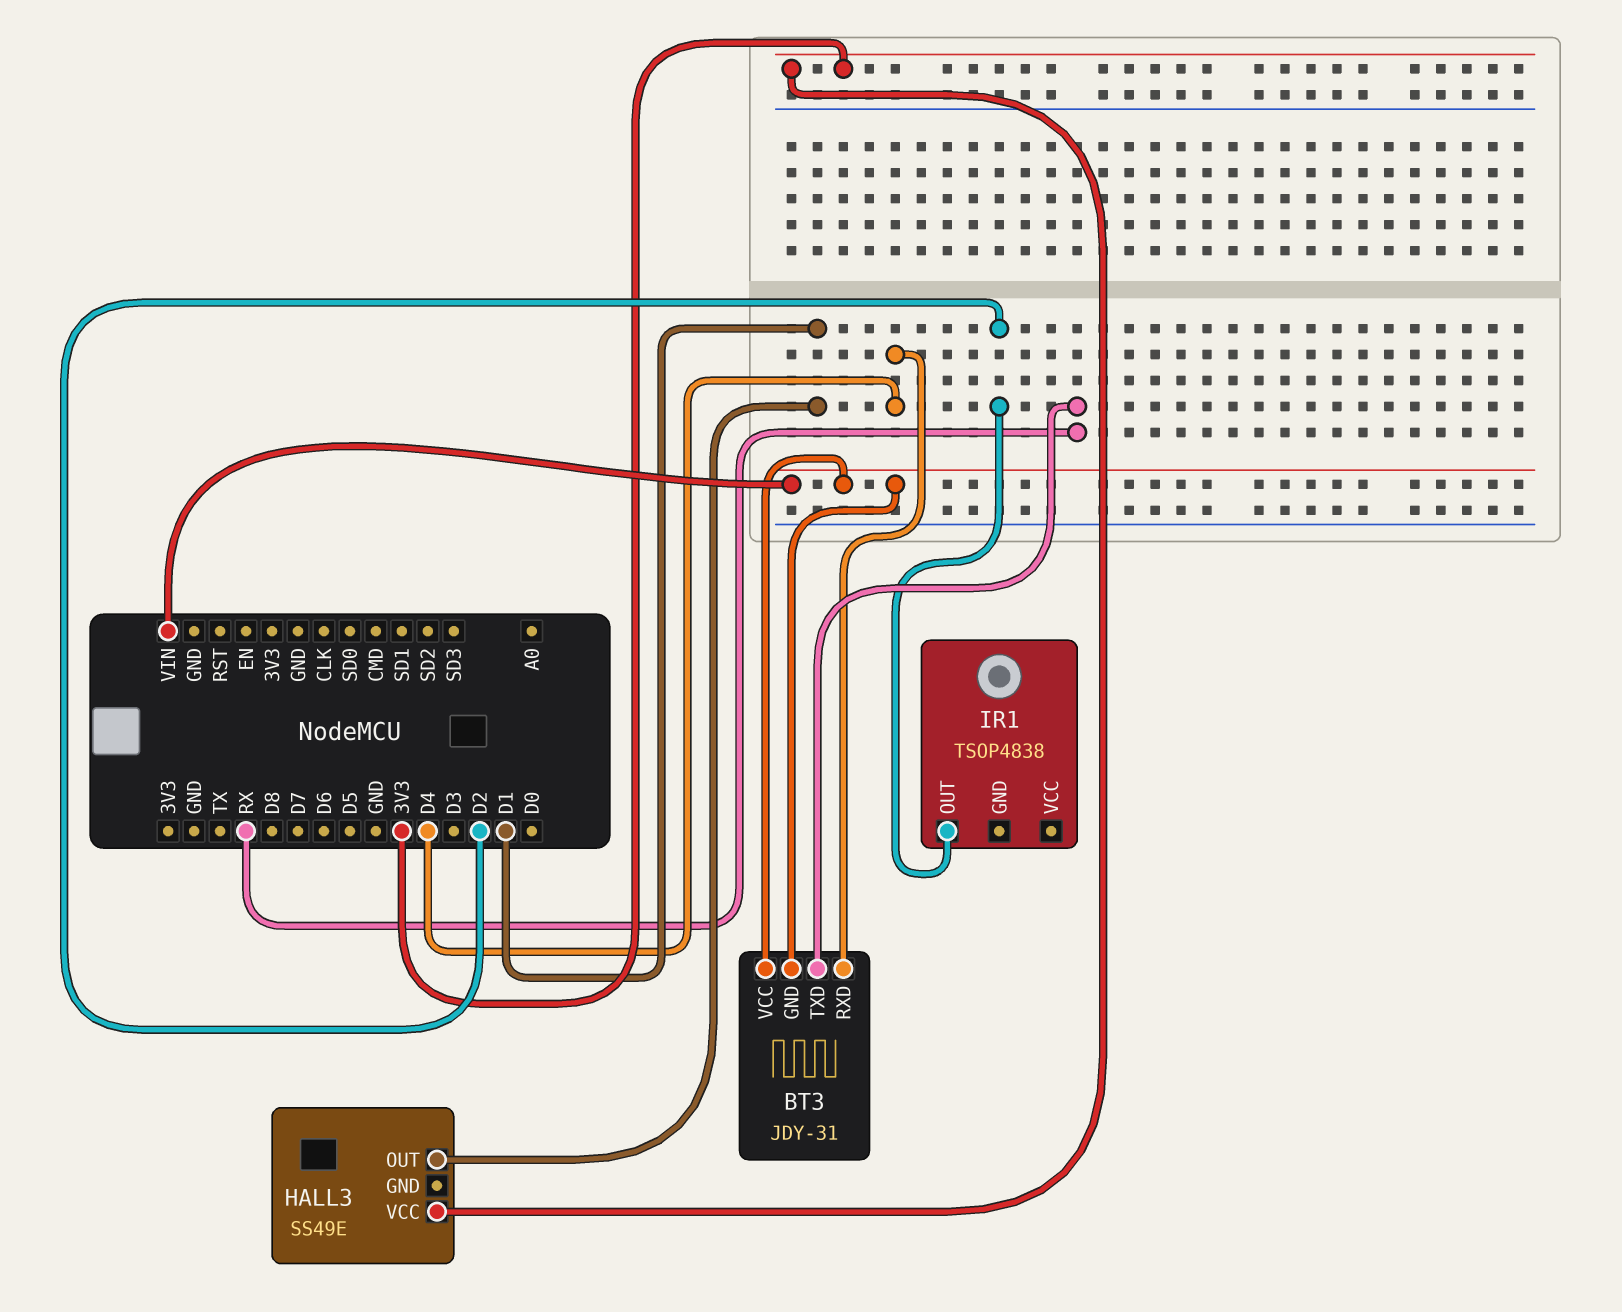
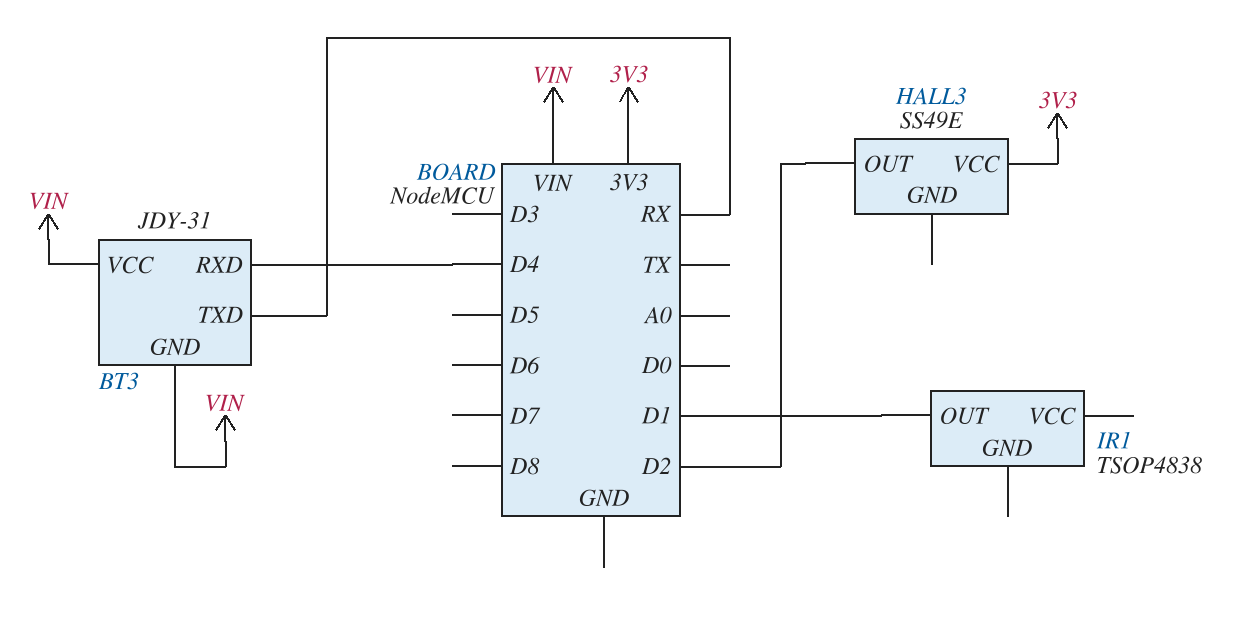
HALL3 pin OUT: D1 -> D2
IR1 pin OUT: D2 -> D1

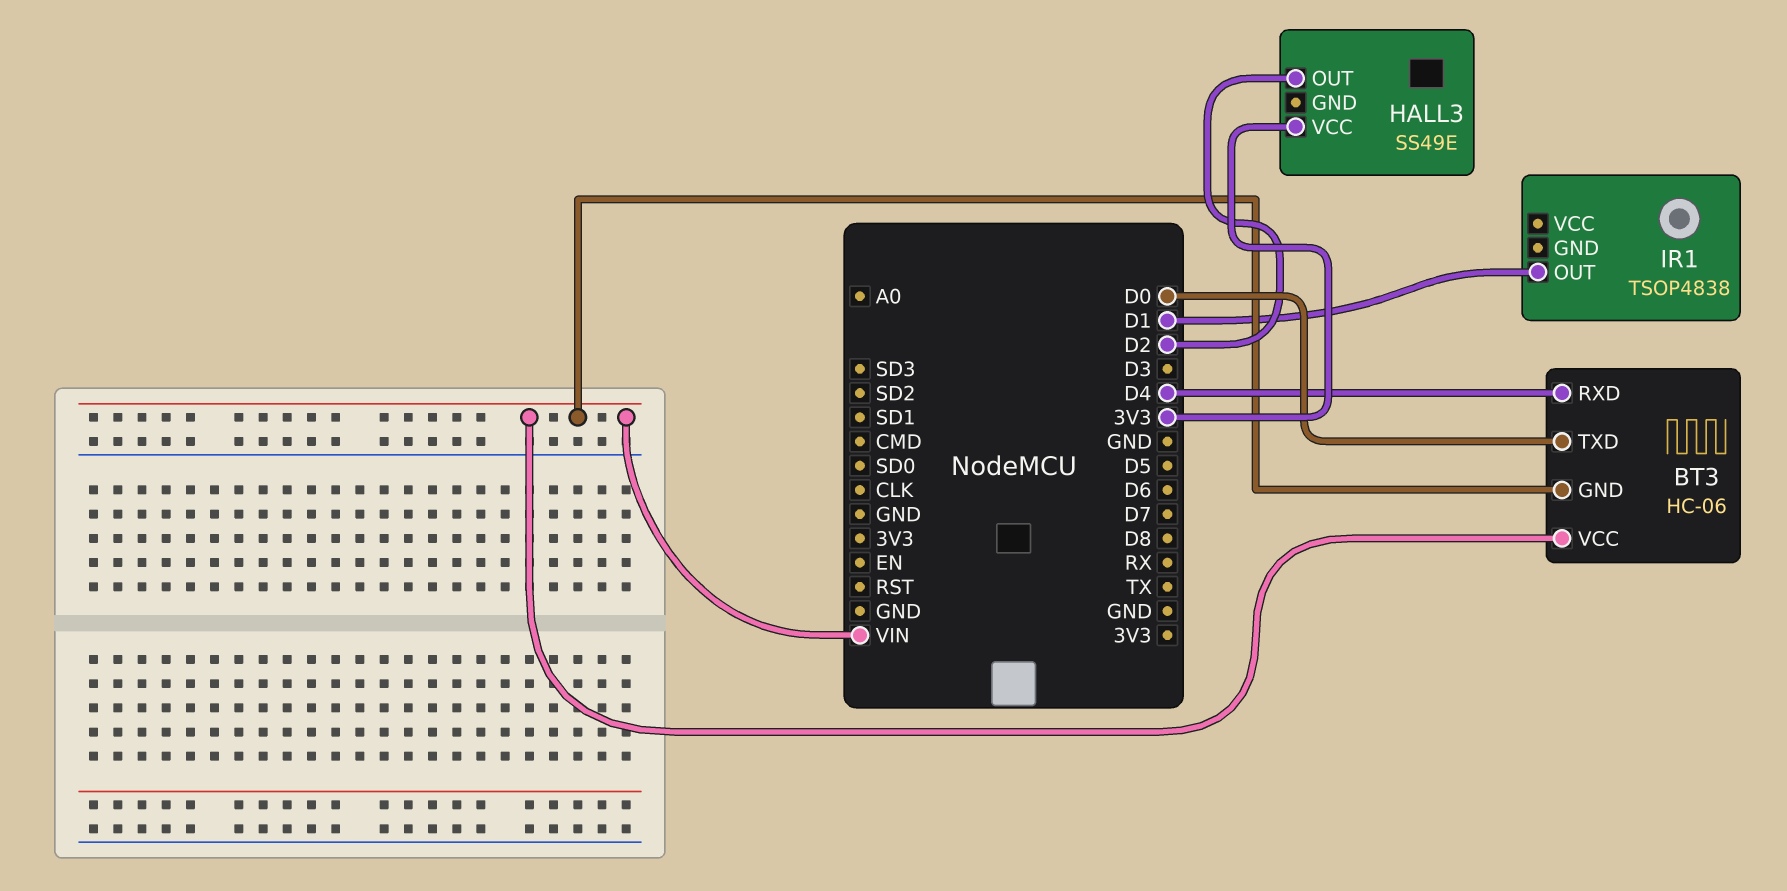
BT3: JDY-31 -> HC-06
BT3 pin TXD: RX -> D0

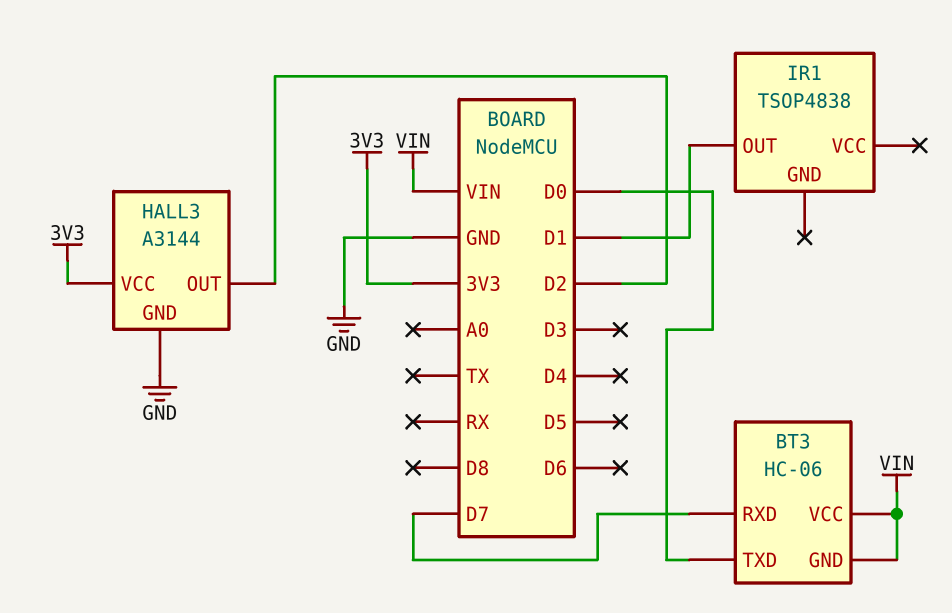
BT3 pin RXD: D4 -> D7
HALL3: SS49E -> A3144
HALL3 pin GND: none -> GND

